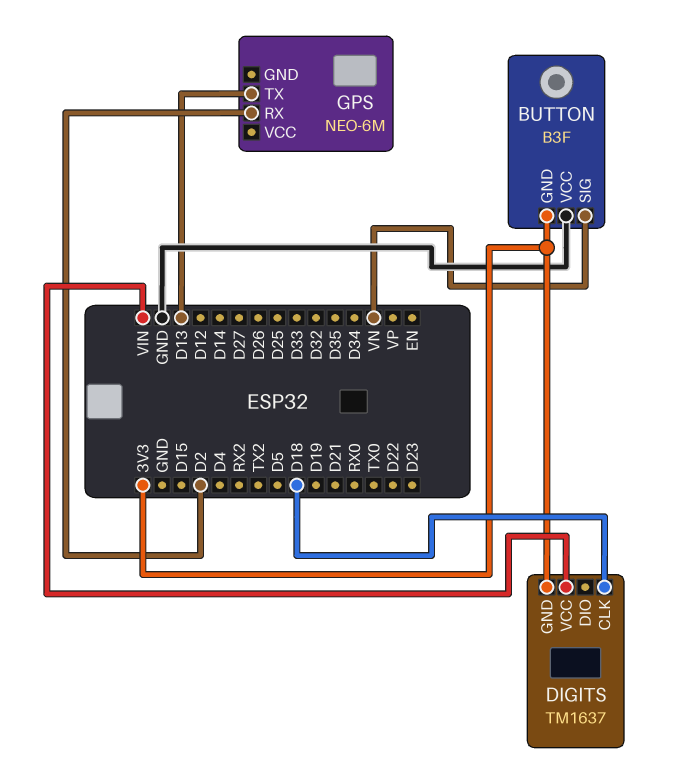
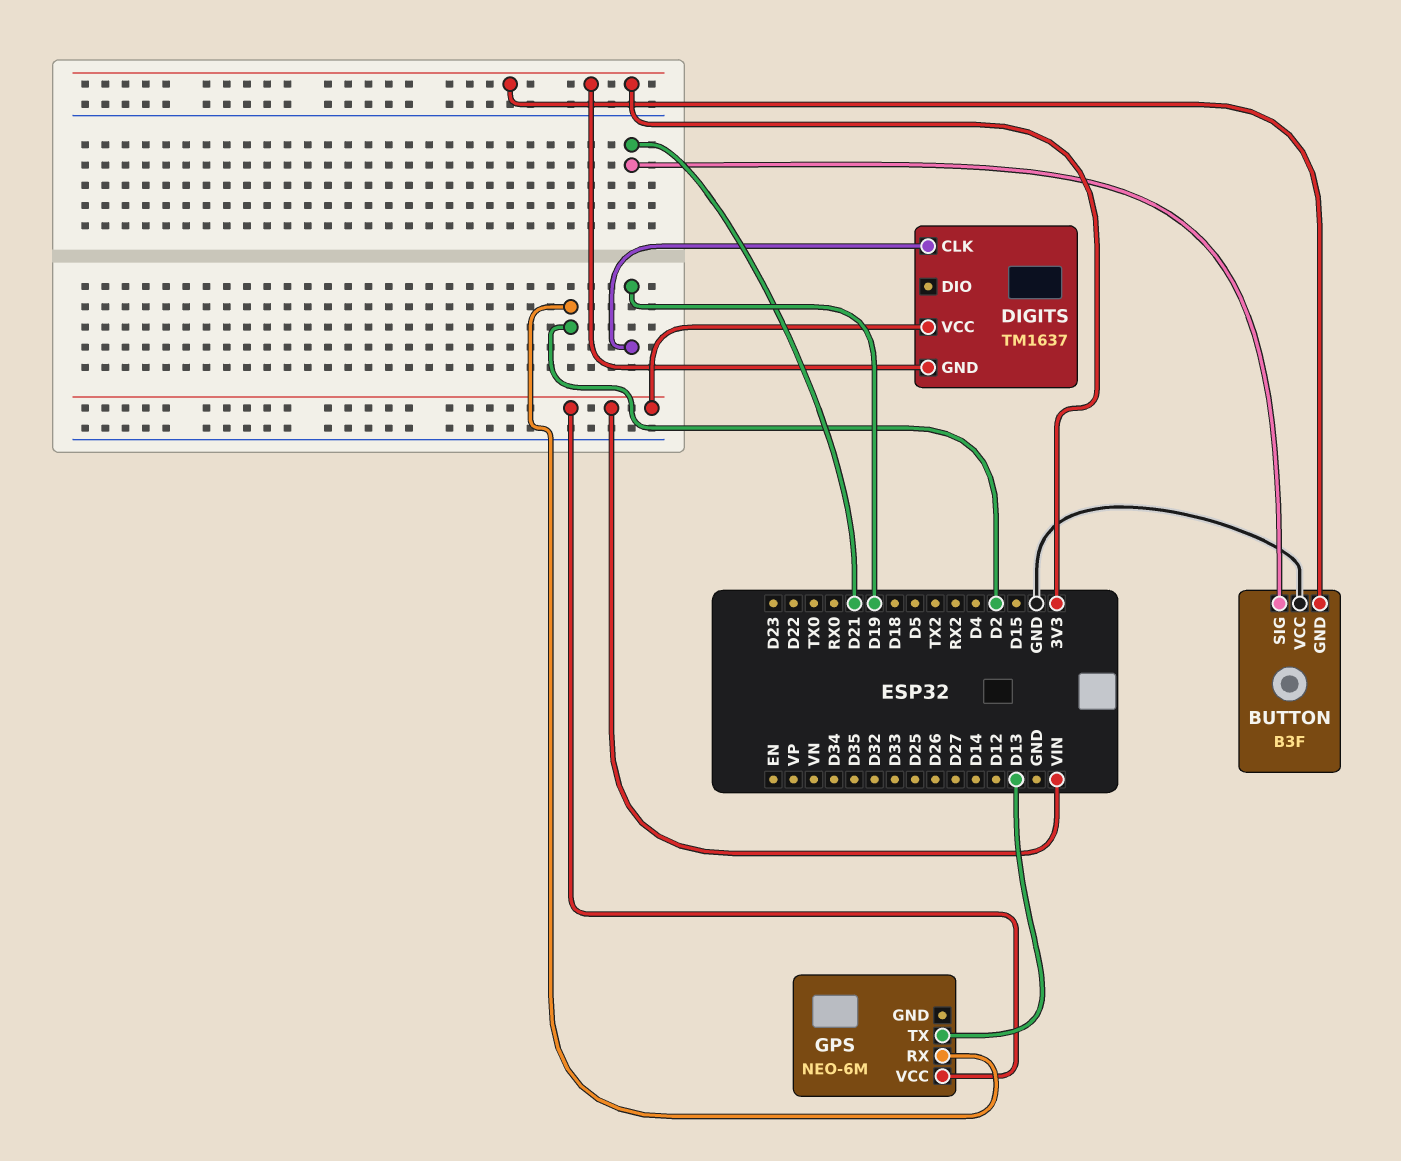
BUTTON pin SIG: VN -> D21
DIGITS pin CLK: D18 -> D19
GPS pin VCC: none -> VIN

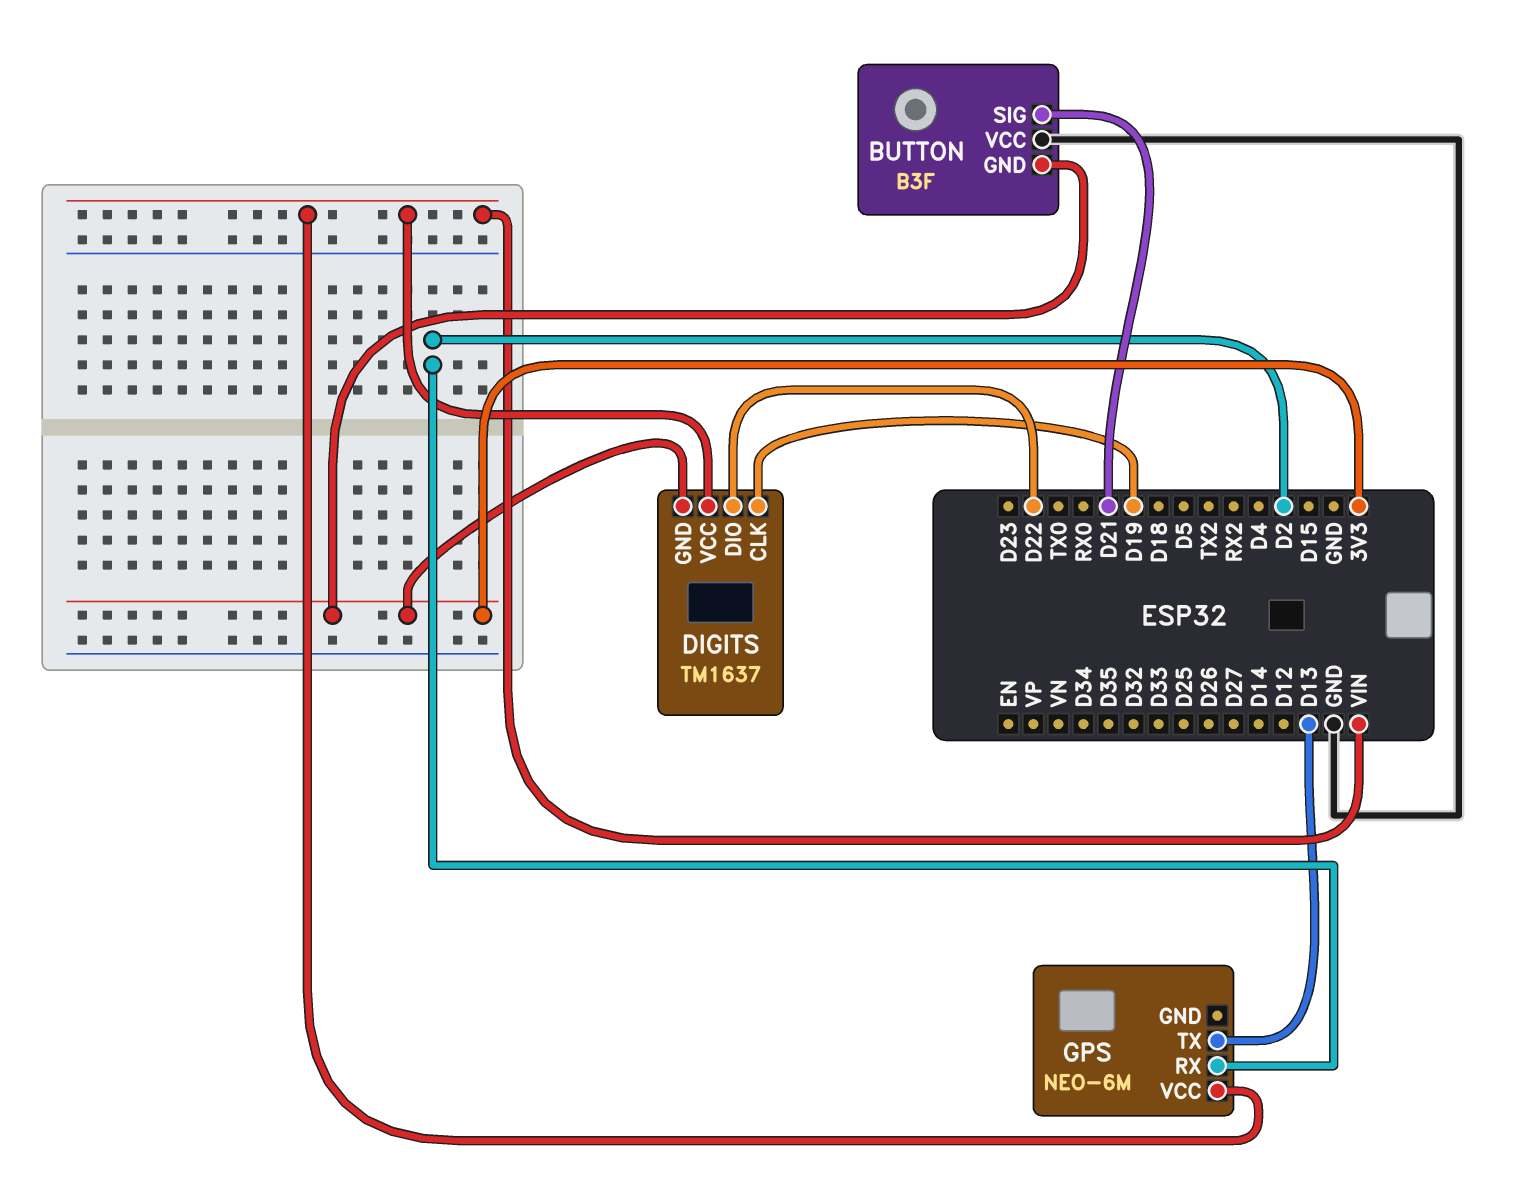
DIGITS pin DIO: none -> D22

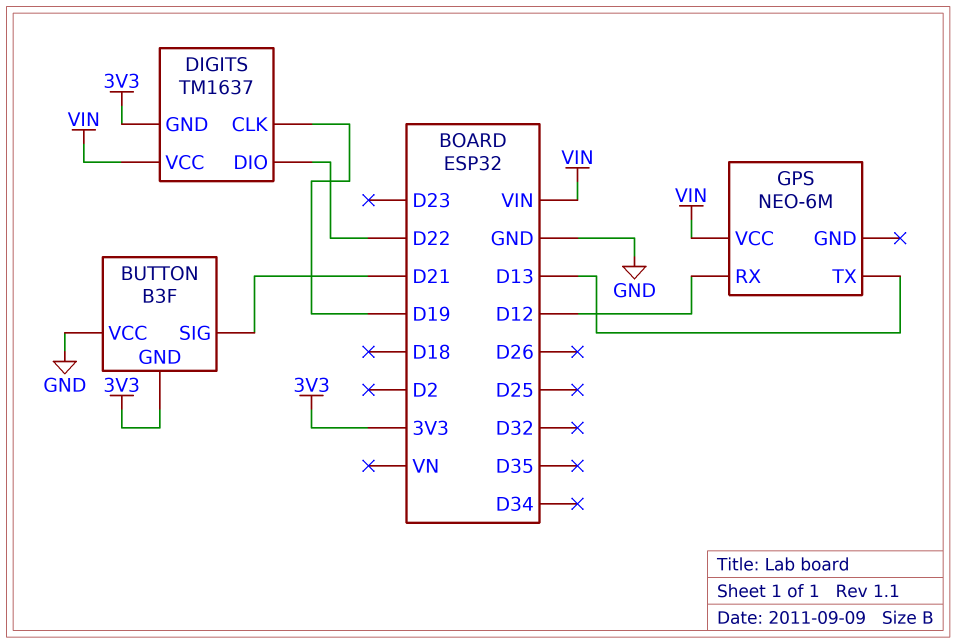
GPS pin RX: D2 -> D12

